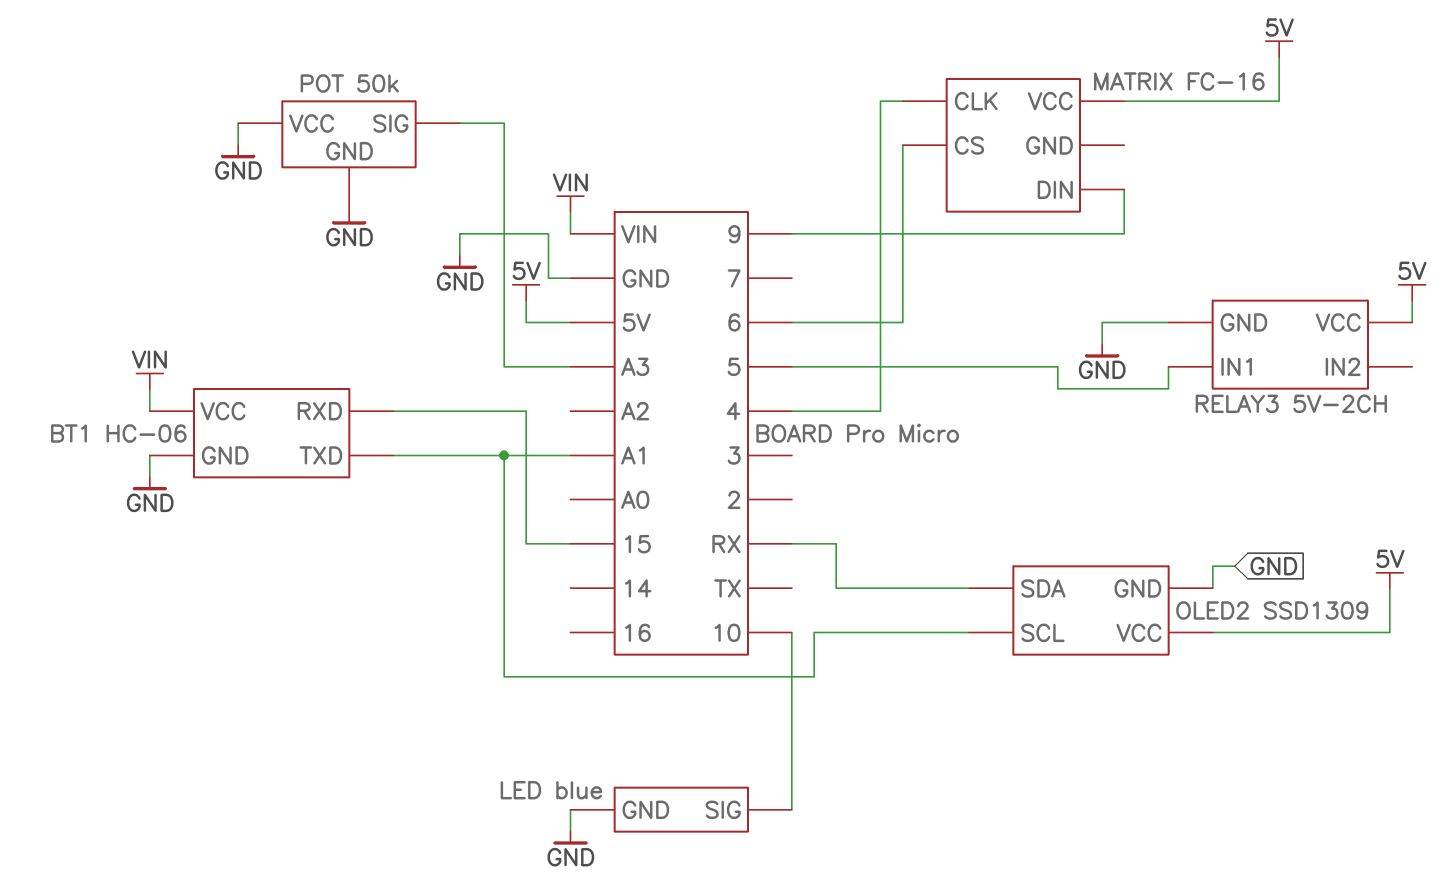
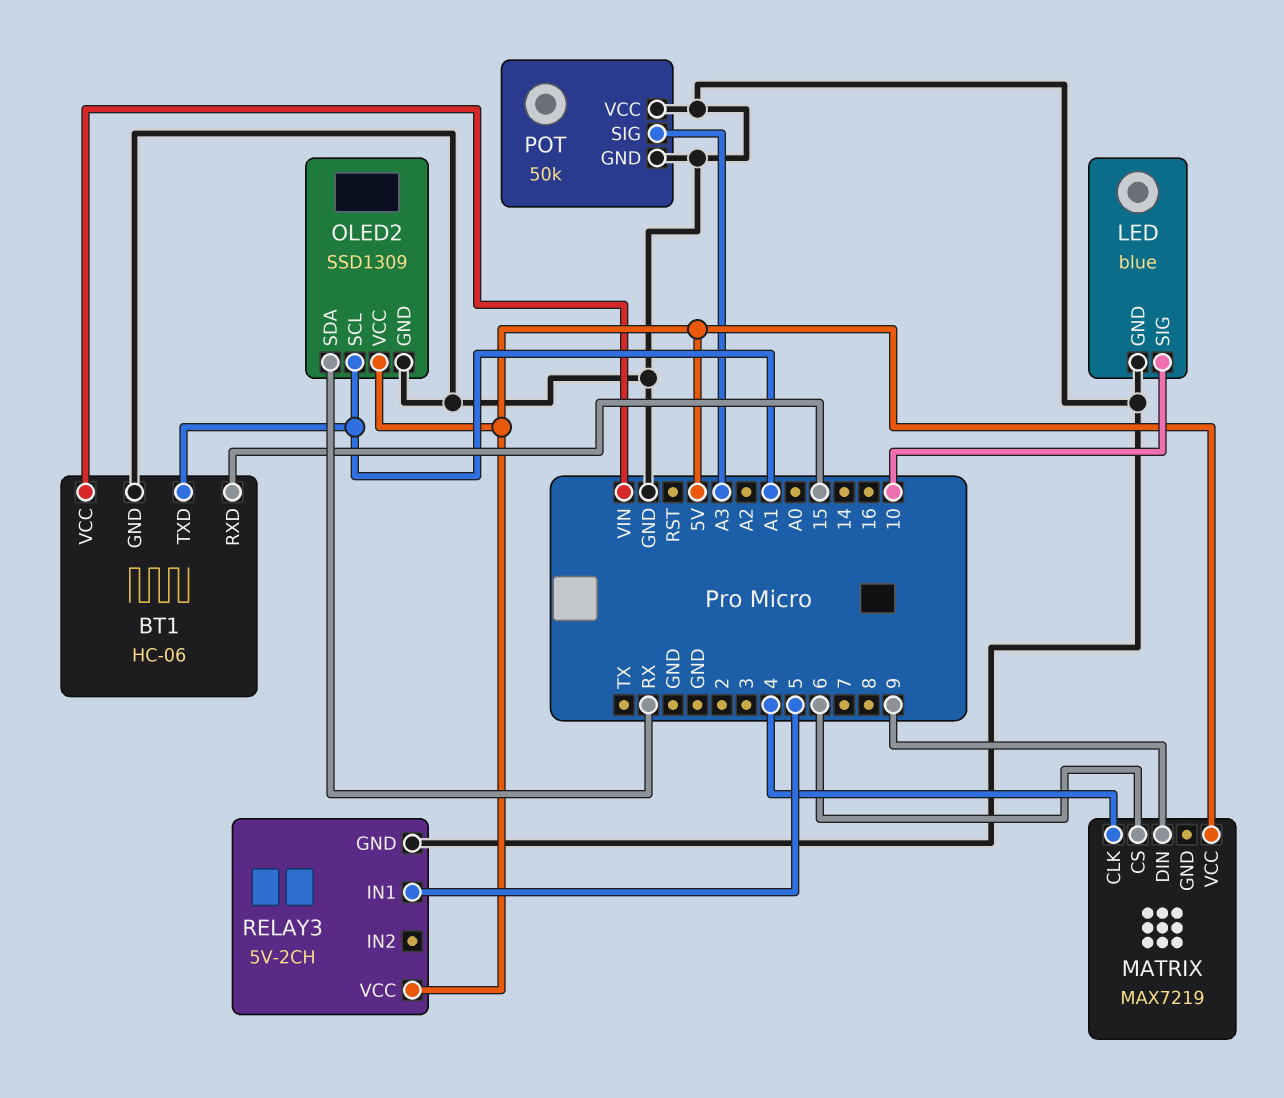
MATRIX: FC-16 -> MAX7219

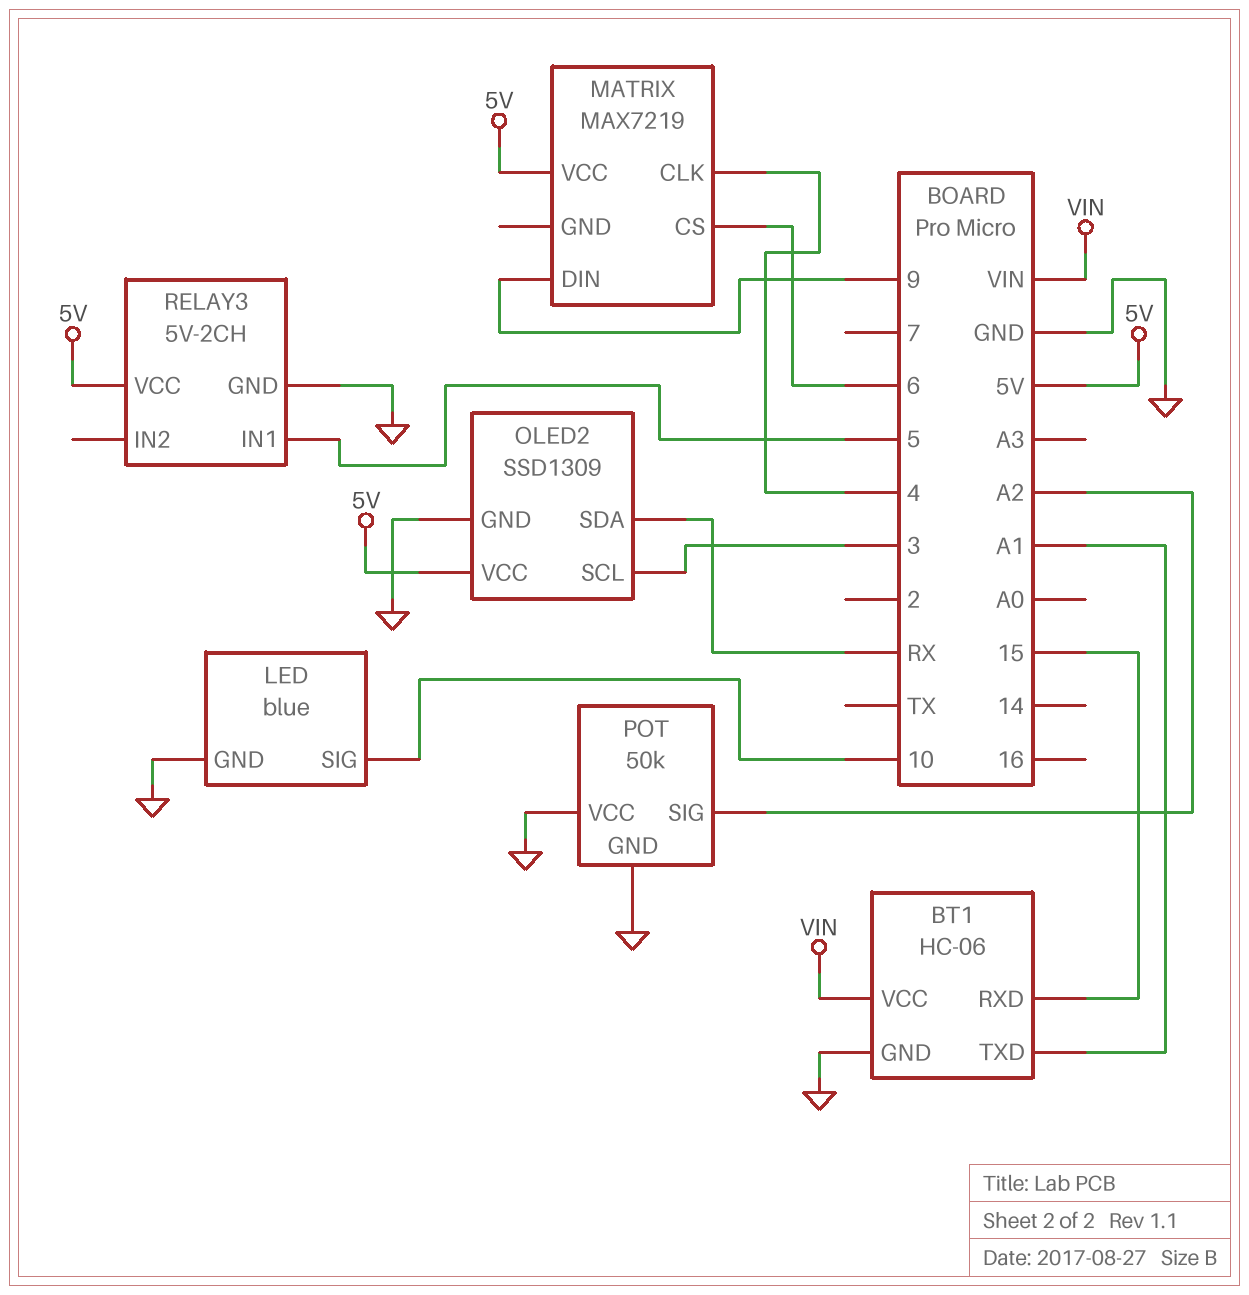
OLED2 pin SCL: A1 -> 3
POT pin SIG: A3 -> A2

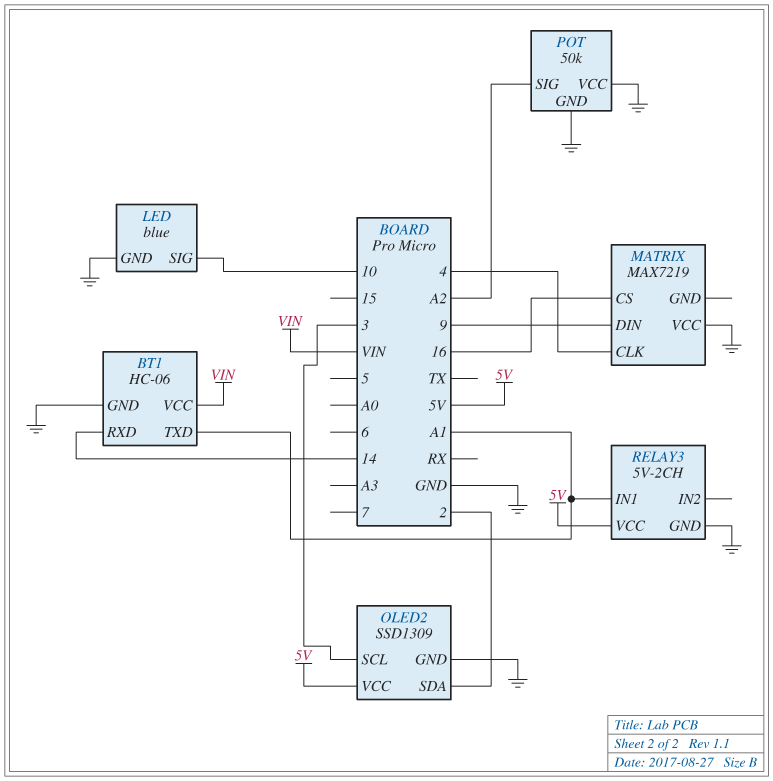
BT1 pin RXD: 15 -> 14
MATRIX pin CS: 6 -> 16
MATRIX pin VCC: 5V -> GND
OLED2 pin SDA: RX -> 2
RELAY3 pin IN1: 5 -> A1

